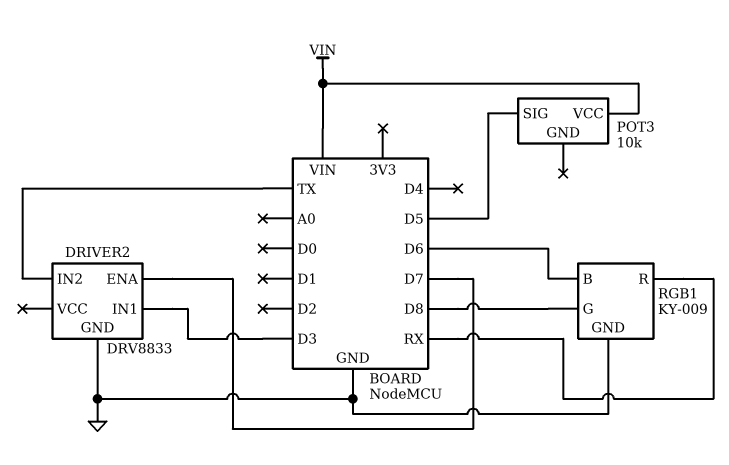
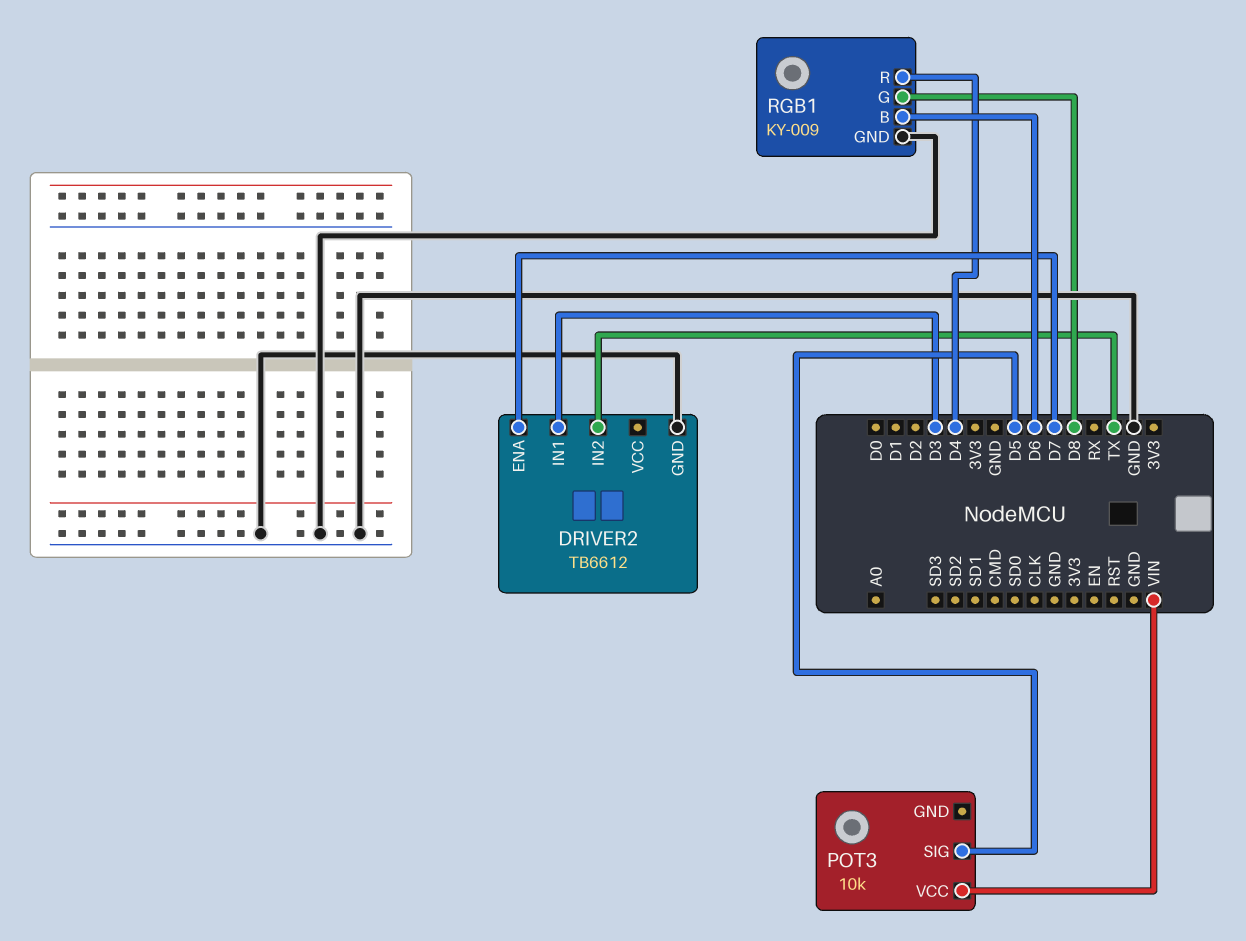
DRIVER2: DRV8833 -> TB6612
RGB1 pin R: RX -> D4

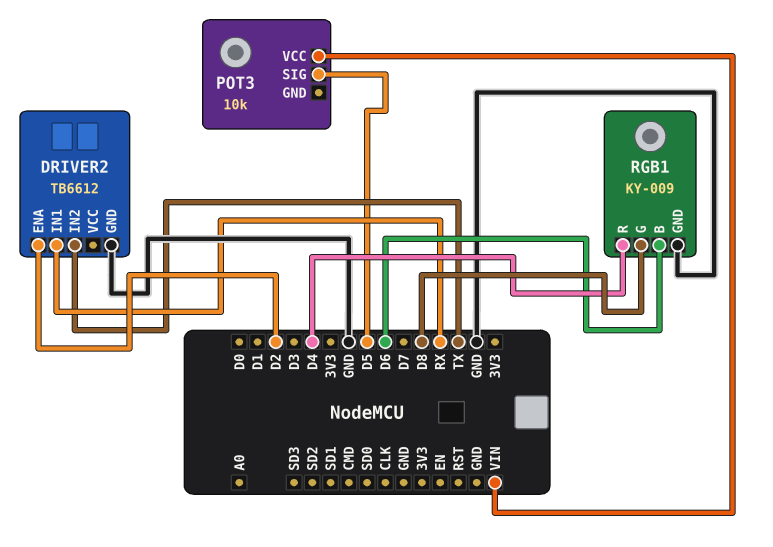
DRIVER2 pin ENA: D7 -> D2
DRIVER2 pin IN1: D3 -> RX

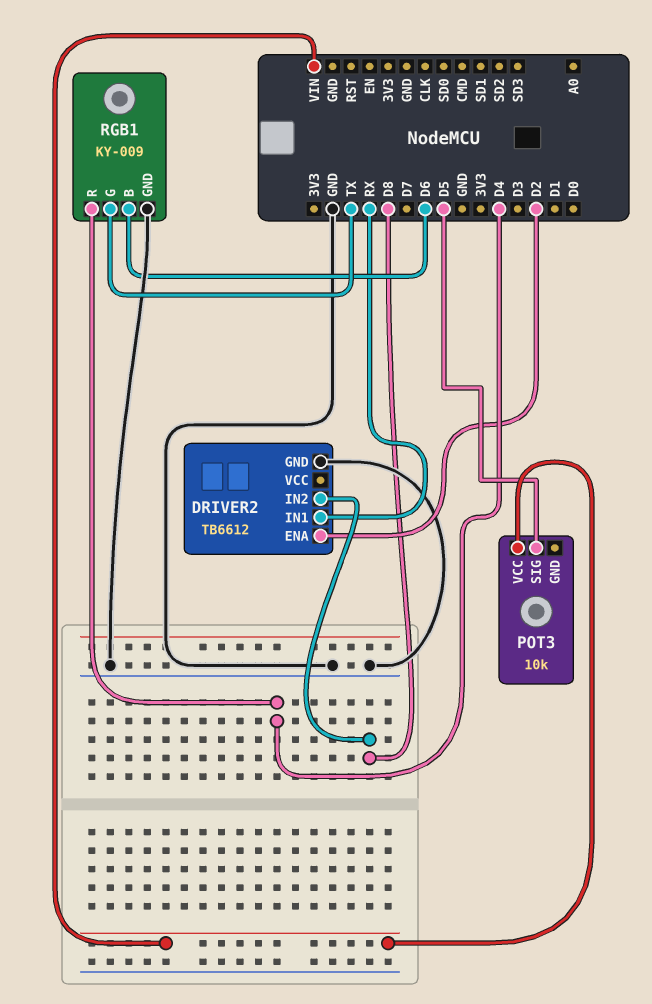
DRIVER2 pin IN2: TX -> D8
RGB1 pin G: D8 -> TX

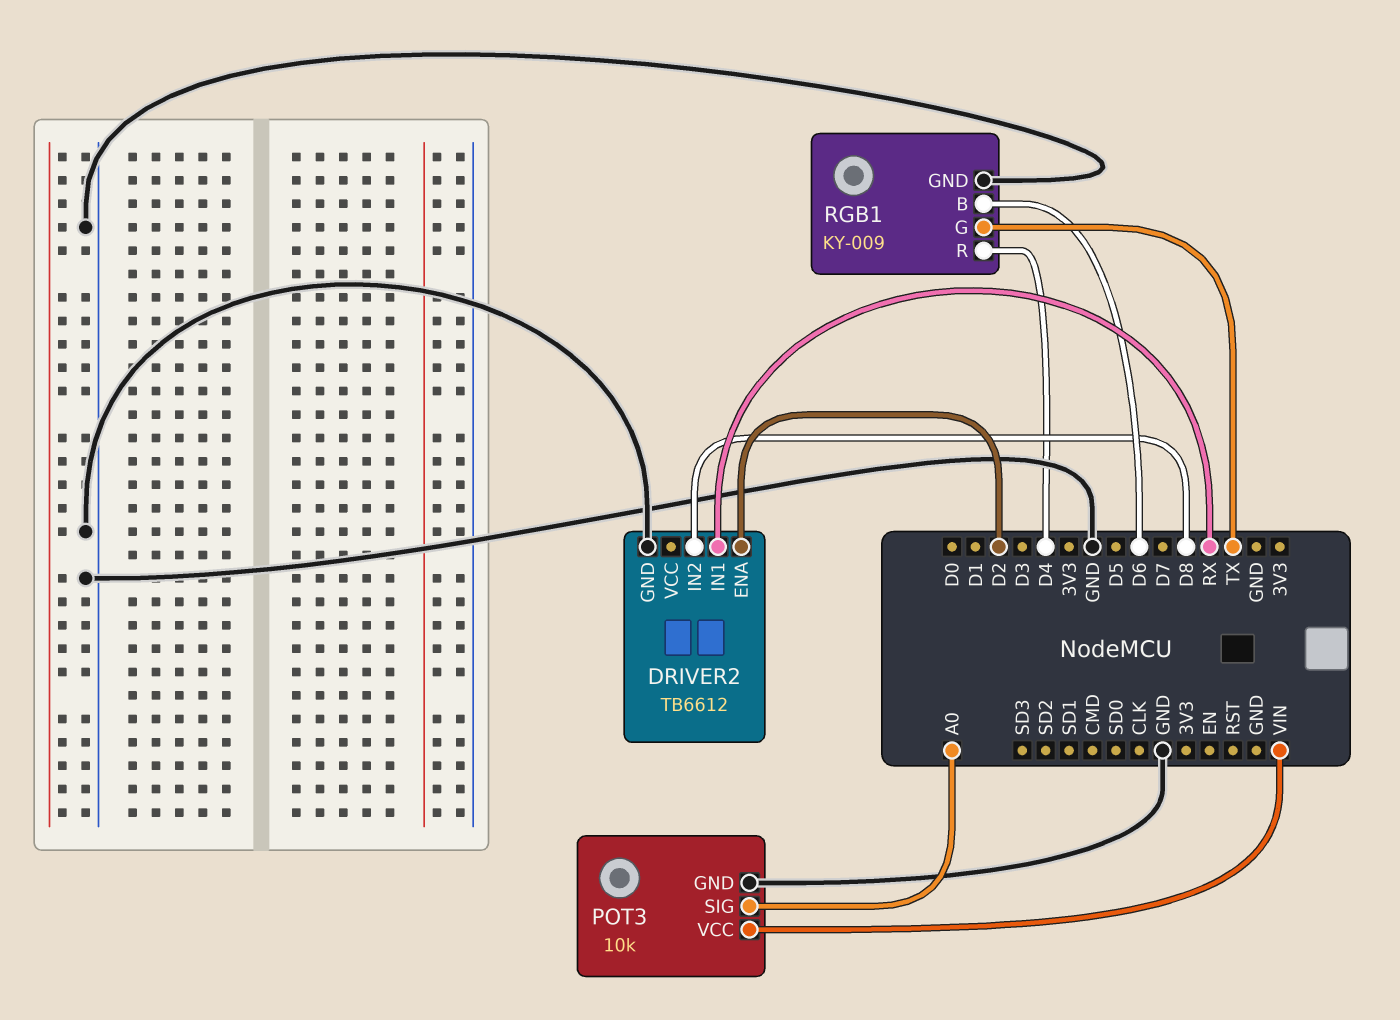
POT3 pin GND: none -> GND
POT3 pin SIG: D5 -> A0

